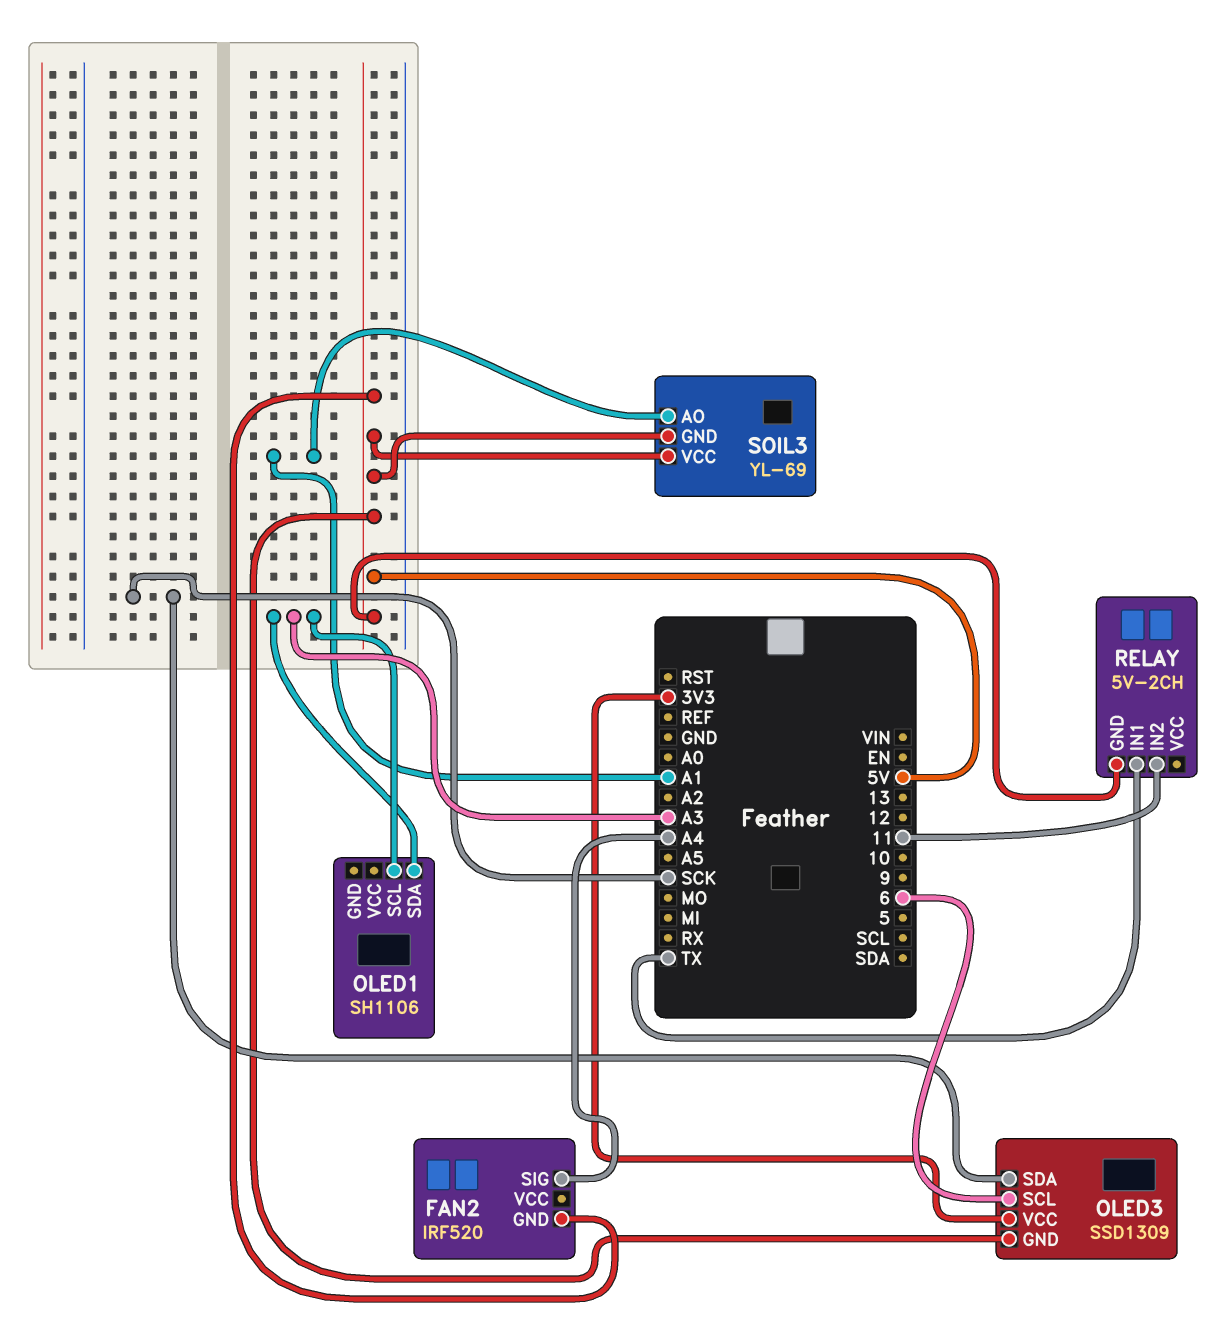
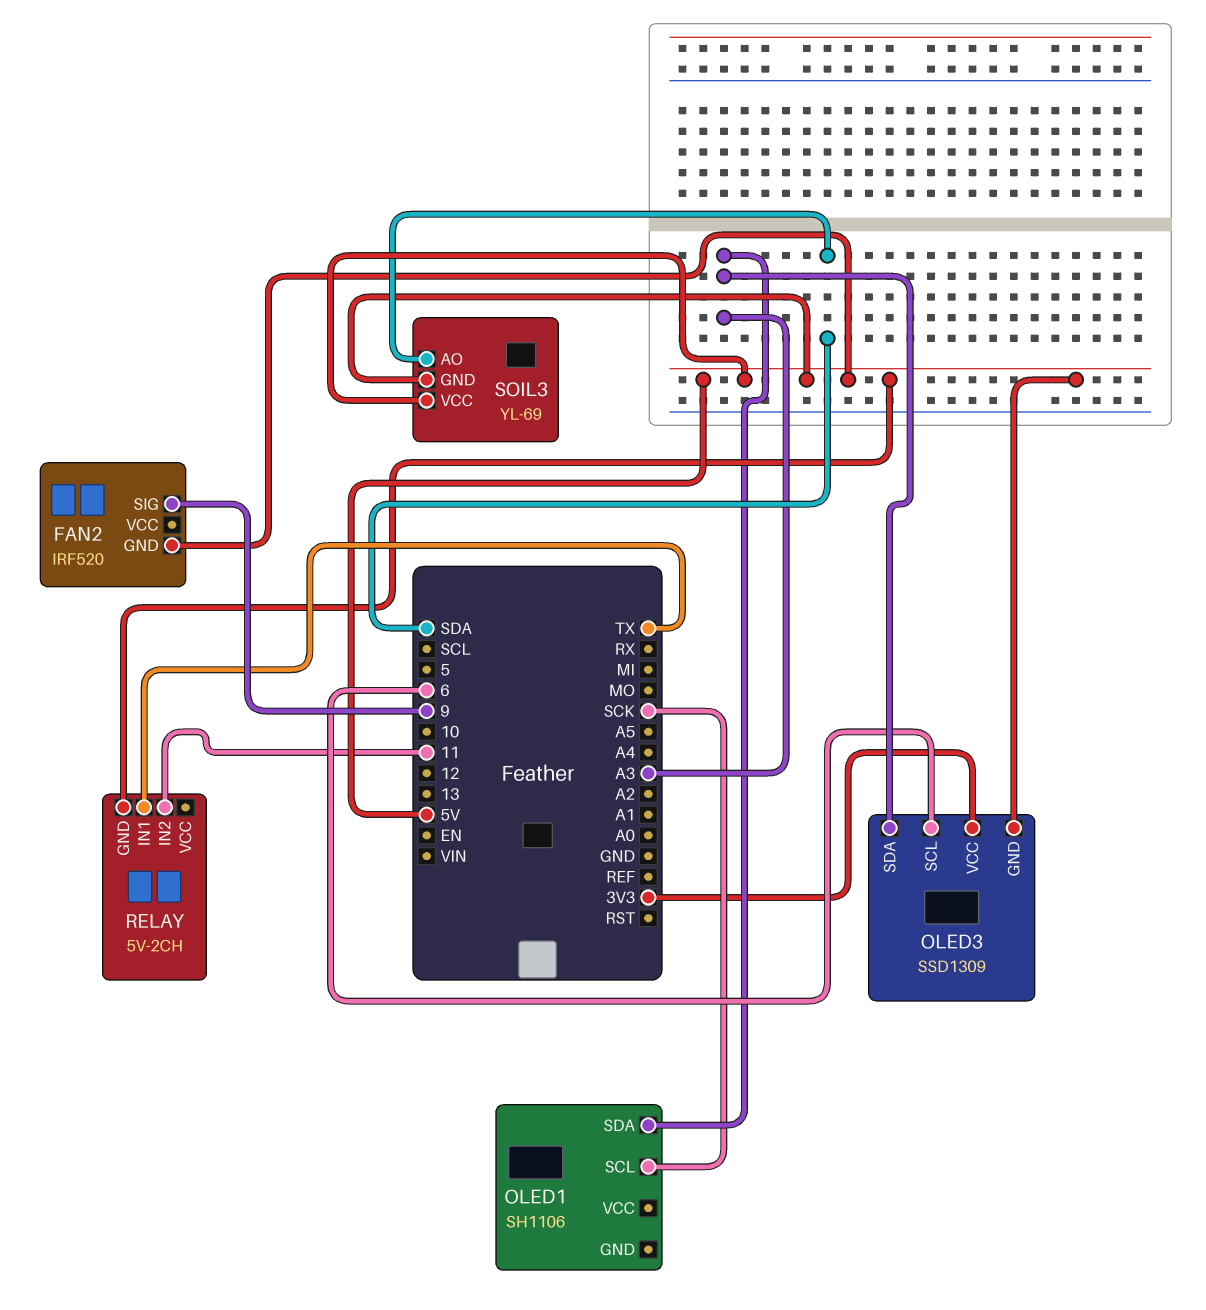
FAN2 pin SIG: A4 -> 9
OLED1 pin SCL: A3 -> SCK
OLED3 pin SDA: SCK -> A3
SOIL3 pin AO: A1 -> SDA

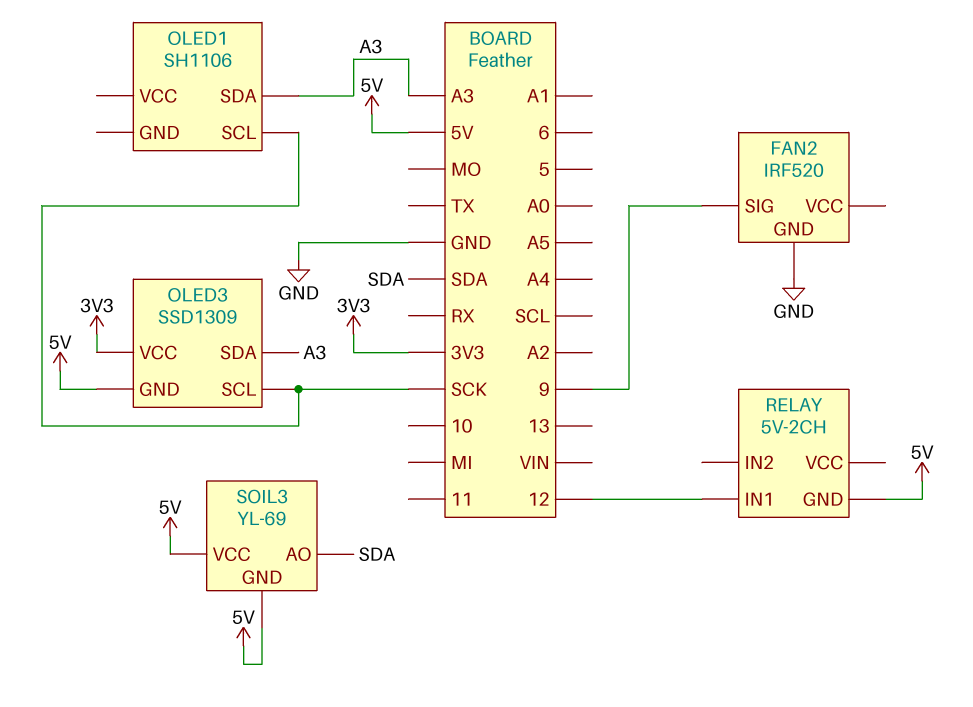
FAN2 pin GND: 5V -> GND
OLED3 pin SCL: 6 -> SCK
RELAY pin IN1: TX -> 12
RELAY pin IN2: 11 -> none

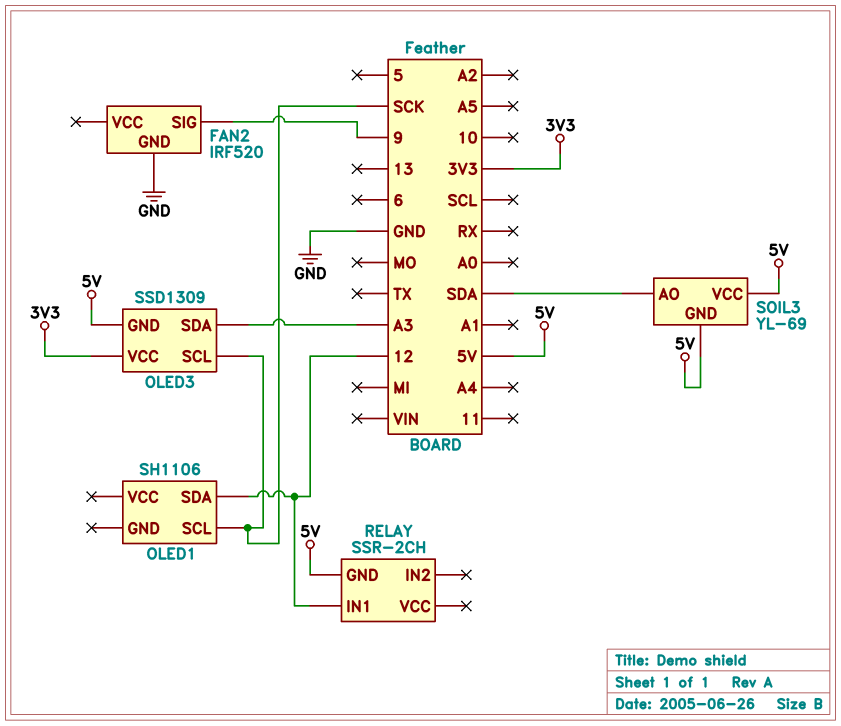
OLED1 pin SDA: A3 -> 12
RELAY: 5V-2CH -> SSR-2CH

